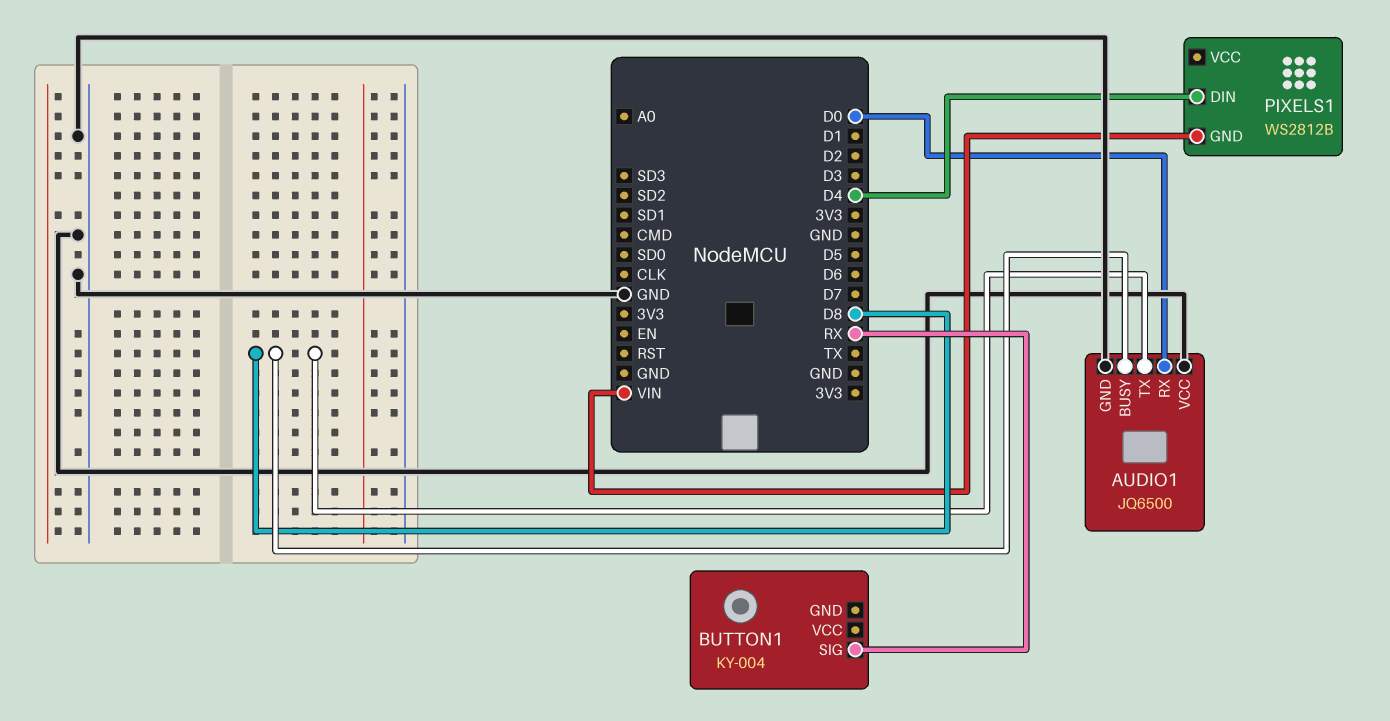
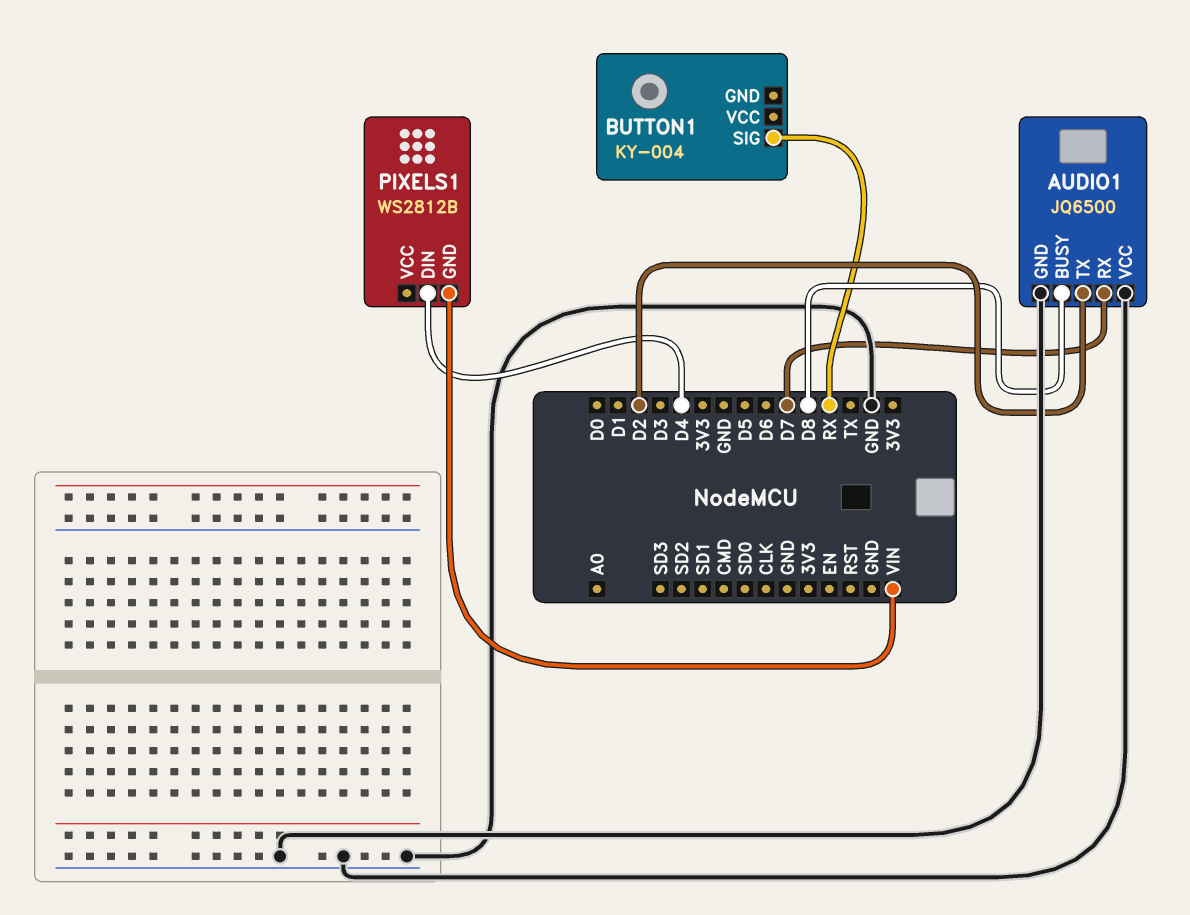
AUDIO1 pin RX: D0 -> D7
AUDIO1 pin TX: D8 -> D2

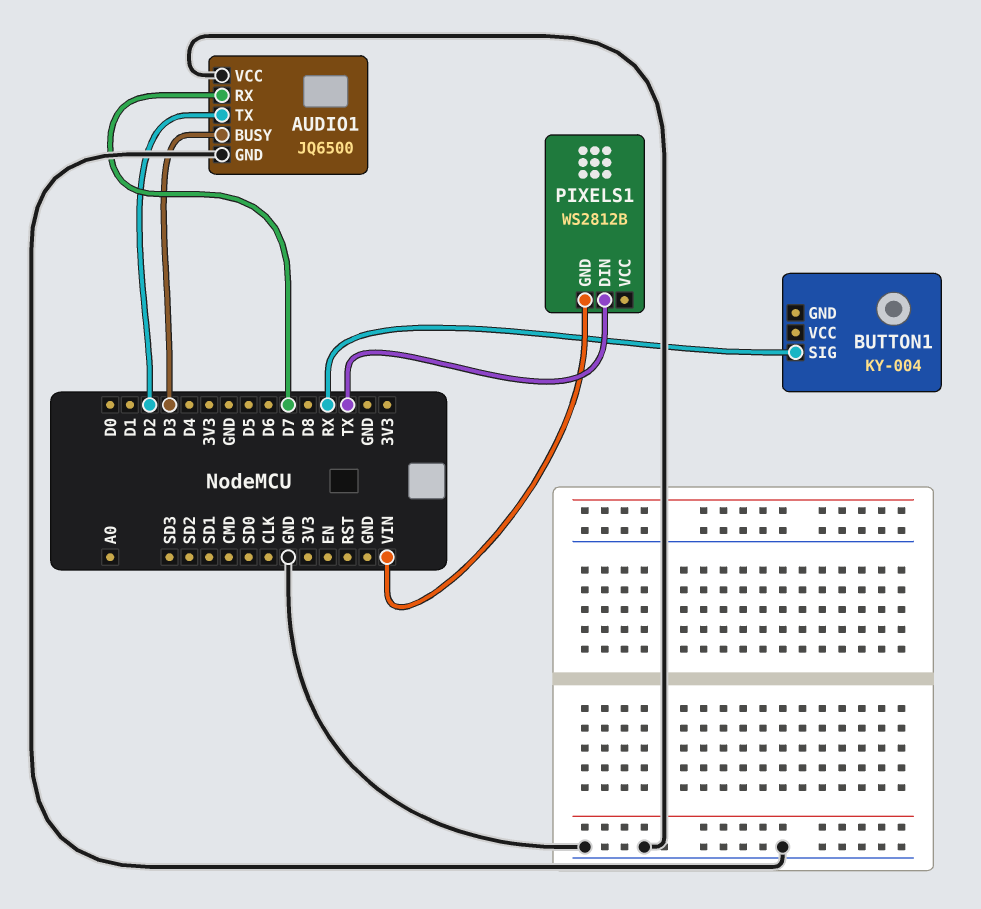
AUDIO1 pin BUSY: D8 -> D3
PIXELS1 pin DIN: D4 -> TX

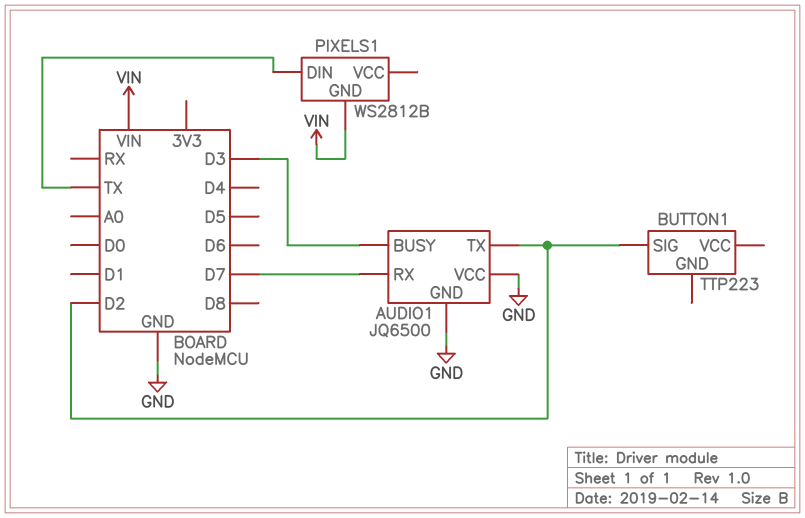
BUTTON1: KY-004 -> TTP223
BUTTON1 pin SIG: RX -> D2

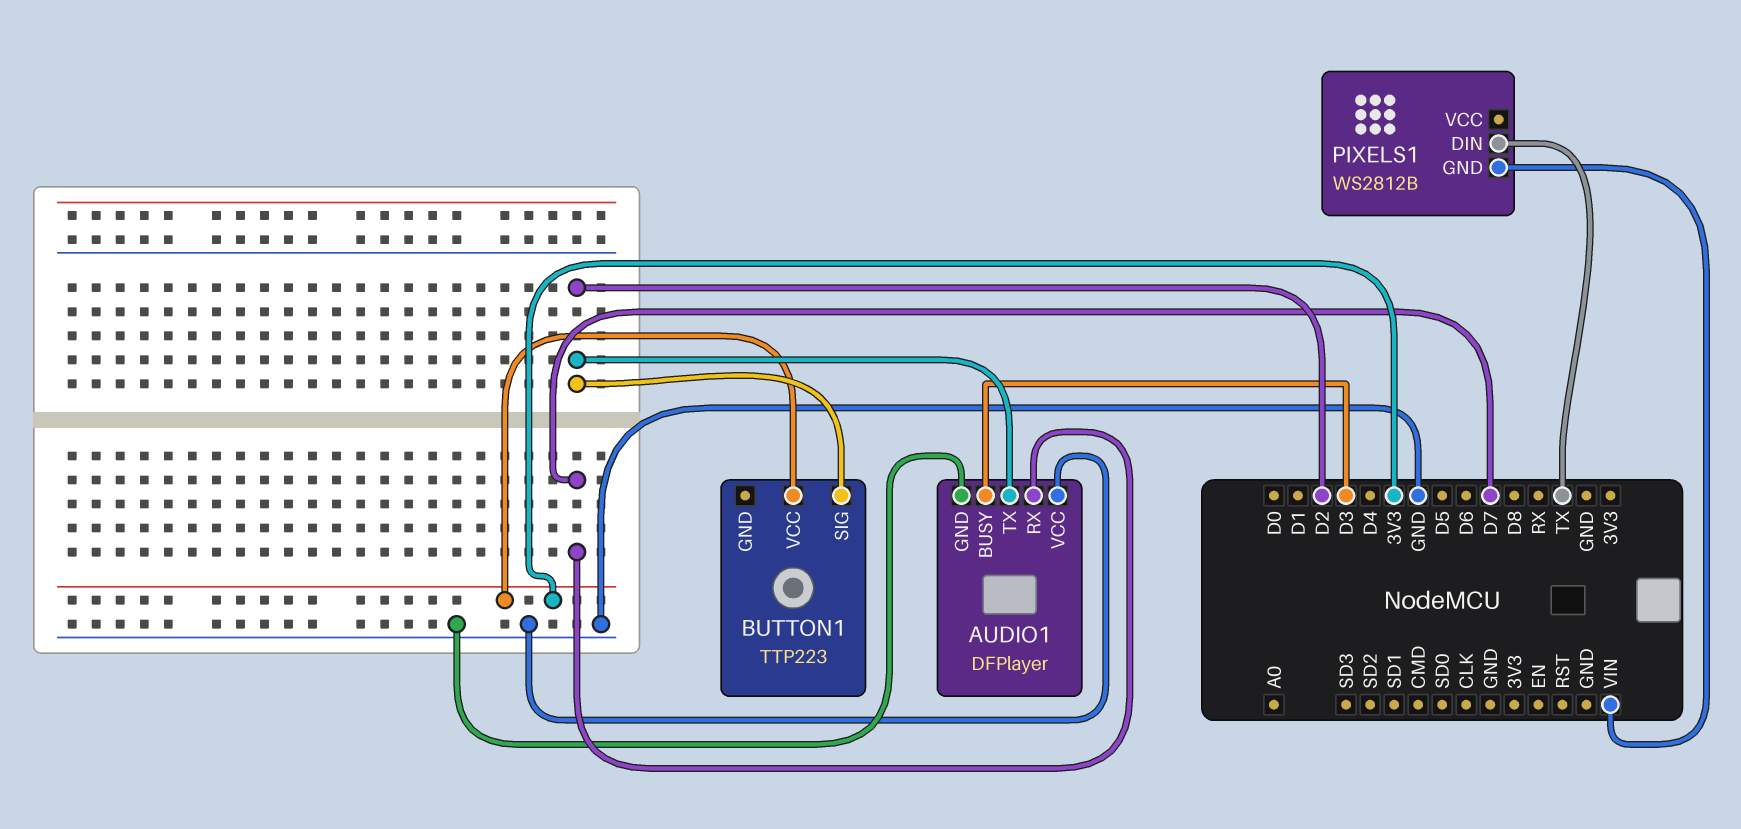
AUDIO1: JQ6500 -> DFPlayer
BUTTON1 pin VCC: none -> 3V3

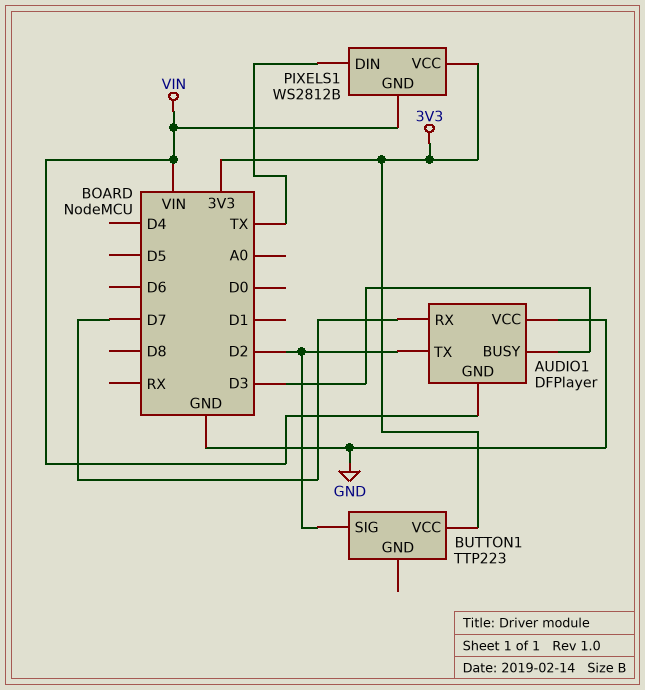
AUDIO1 pin GND: GND -> VIN
PIXELS1 pin VCC: none -> 3V3

